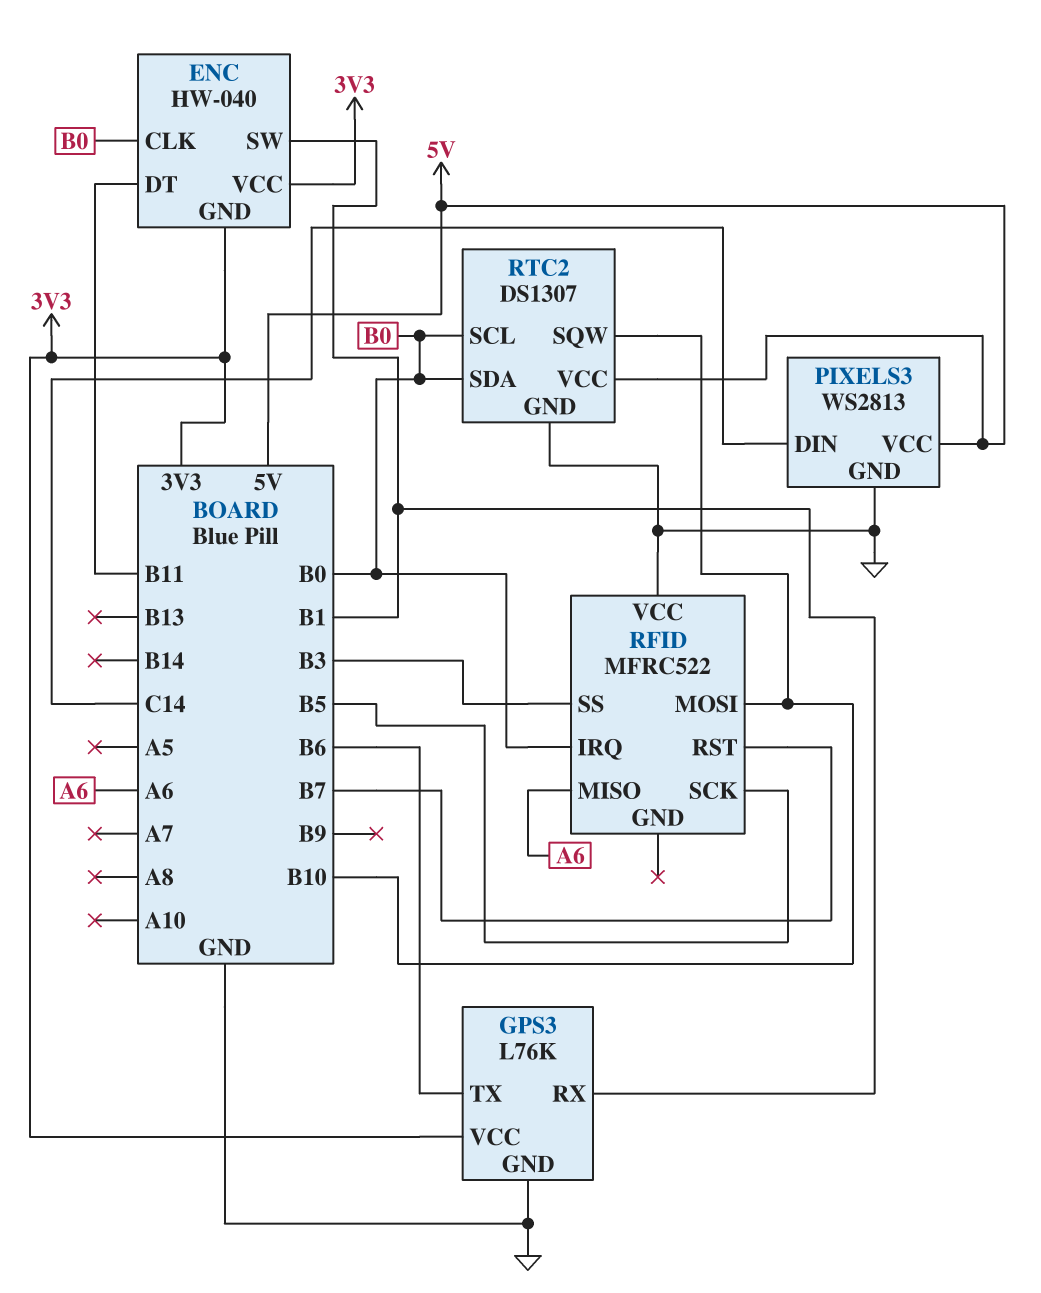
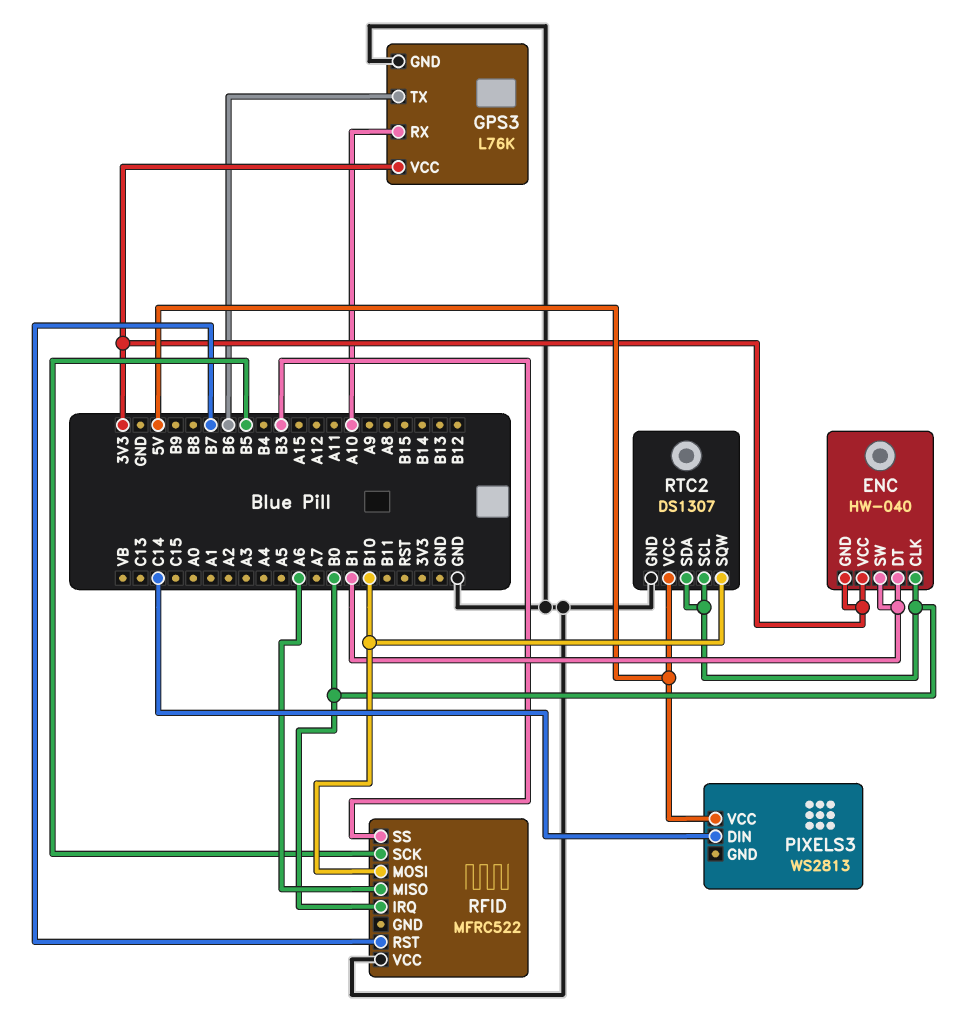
ENC pin DT: B11 -> B1
GPS3 pin RX: B1 -> A10
PIXELS3 pin GND: GND -> none

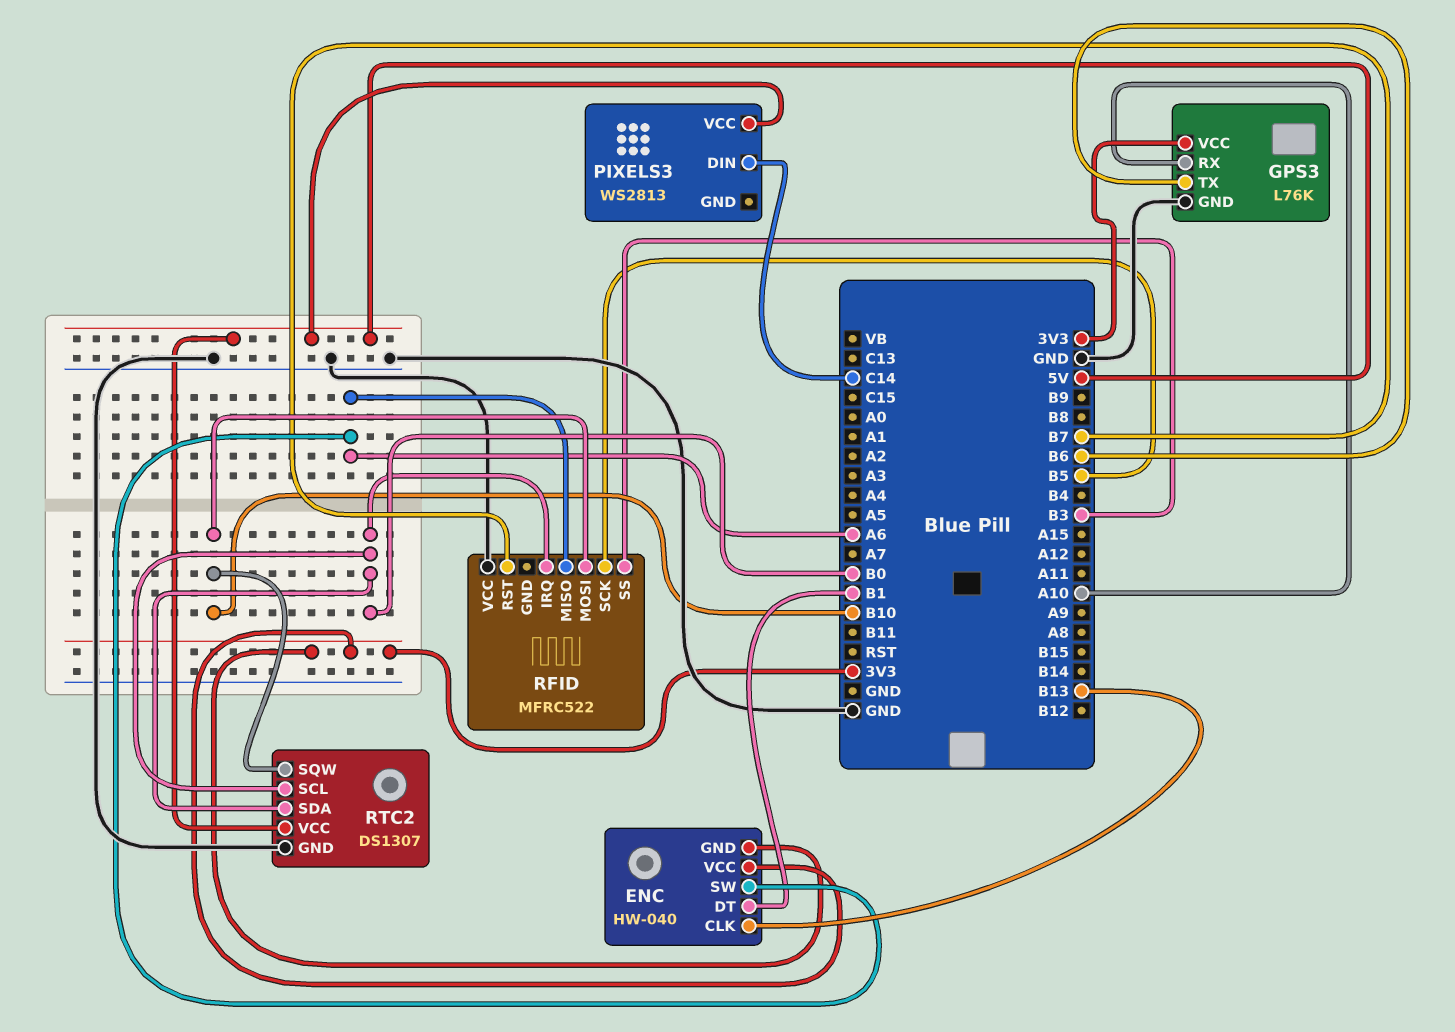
ENC pin CLK: B0 -> B13
ENC pin SW: B1 -> A6

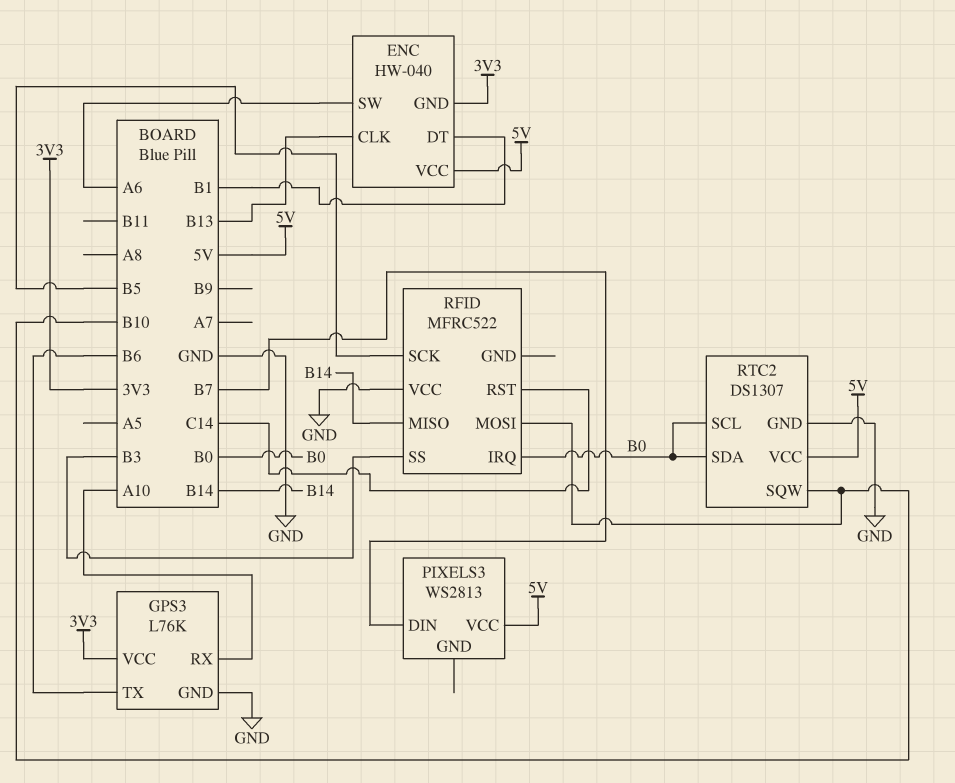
ENC pin VCC: 3V3 -> 5V
PIXELS3 pin DIN: C14 -> B7
RFID pin MISO: A6 -> B14
RFID pin RST: B7 -> C14

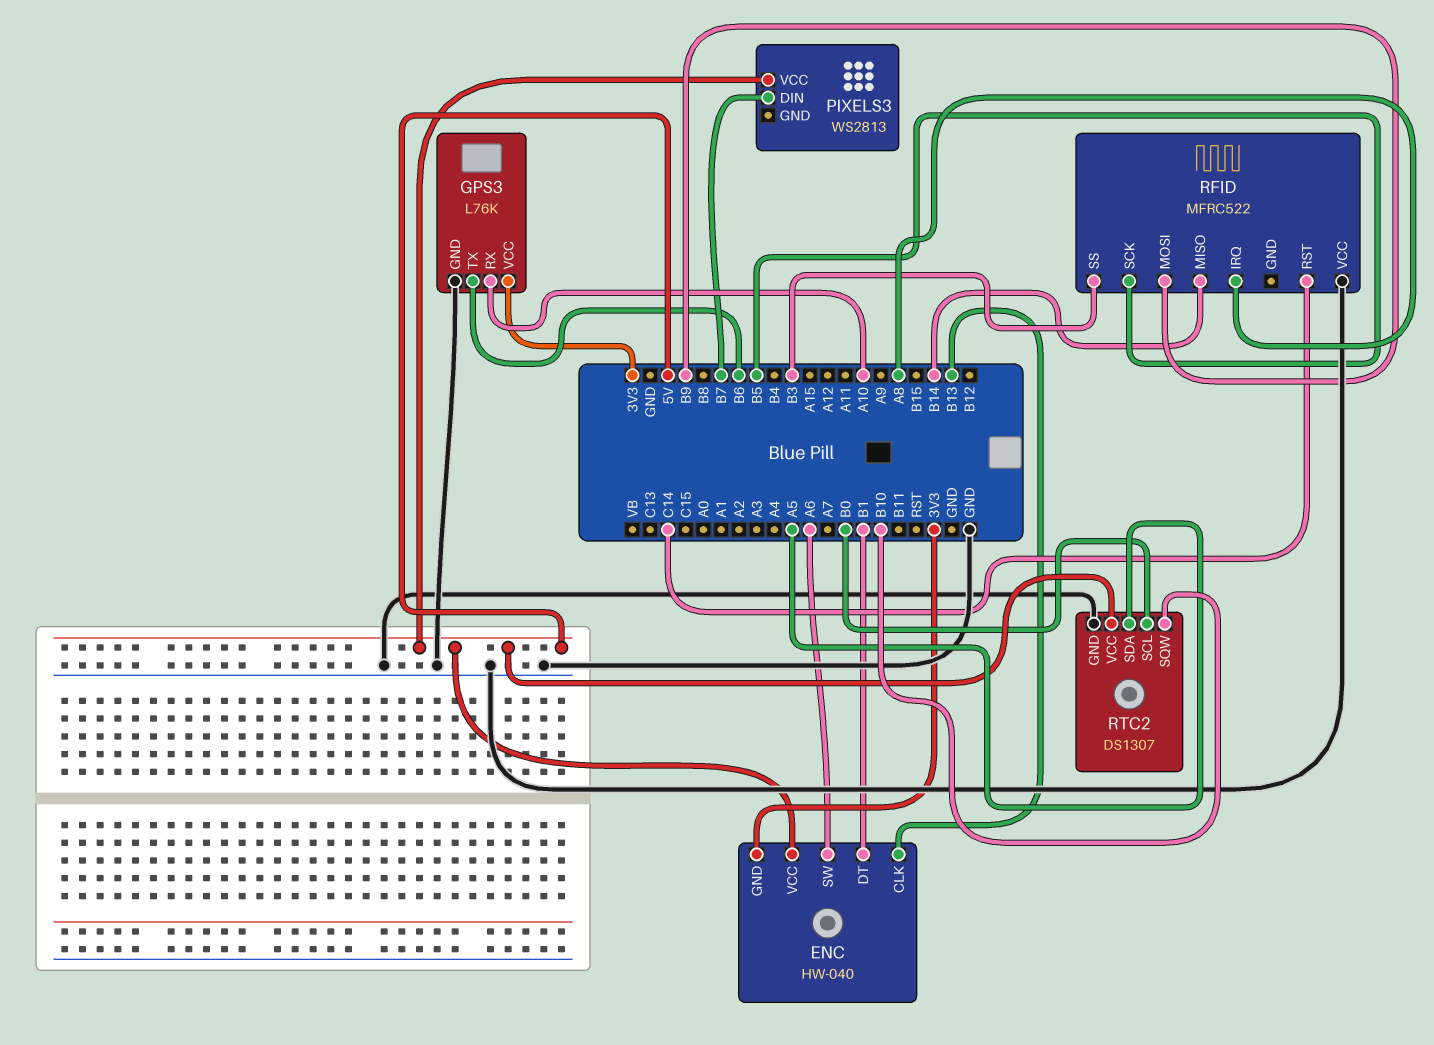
RFID pin IRQ: B0 -> A8
RFID pin MOSI: B10 -> B9
RTC2 pin SDA: B0 -> A5

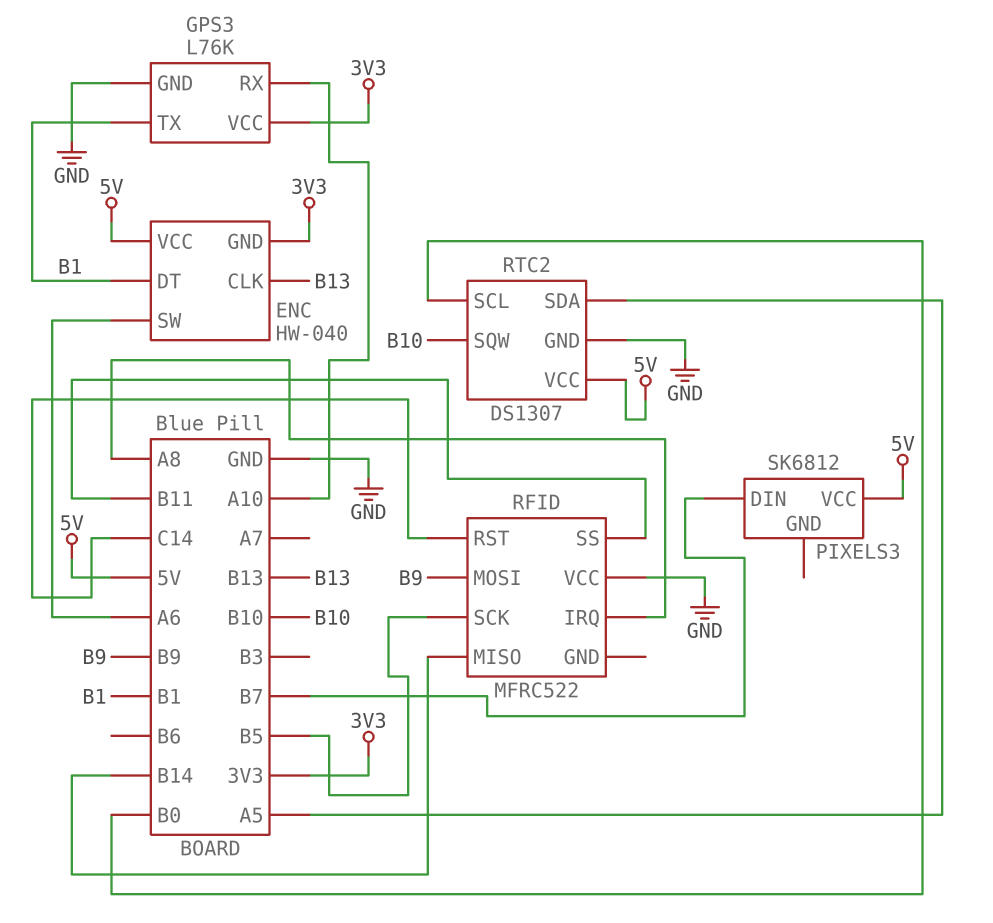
GPS3 pin TX: B6 -> B1
PIXELS3: WS2813 -> SK6812
RFID pin SS: B3 -> B11

